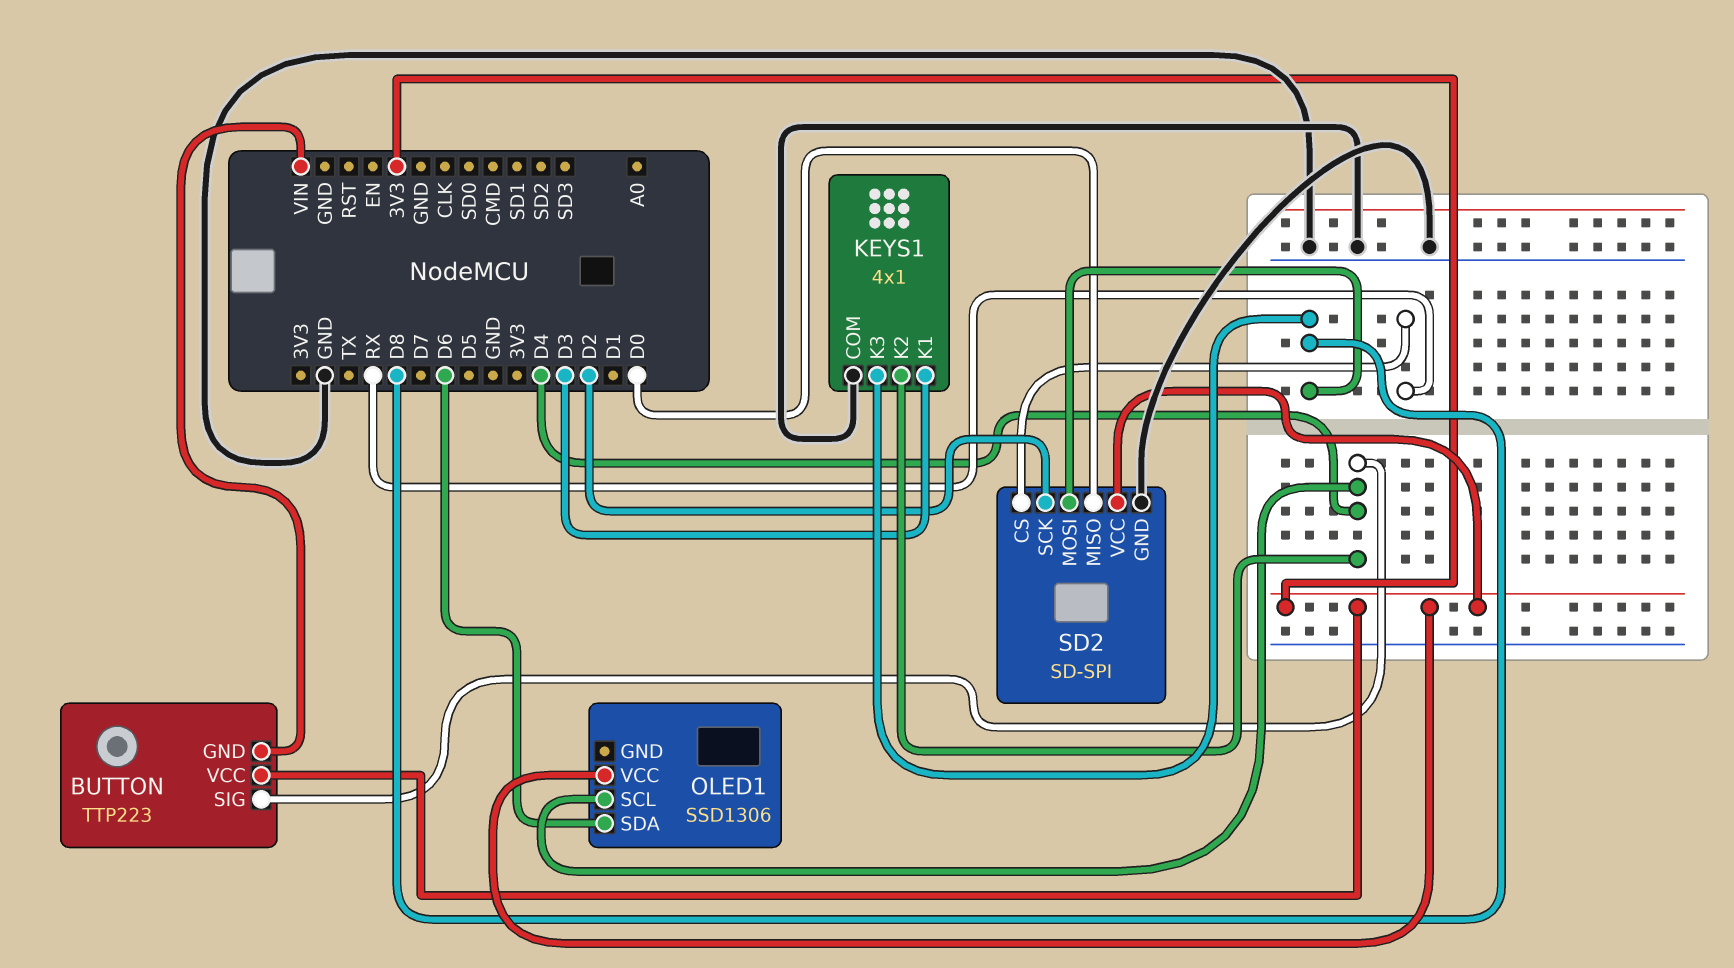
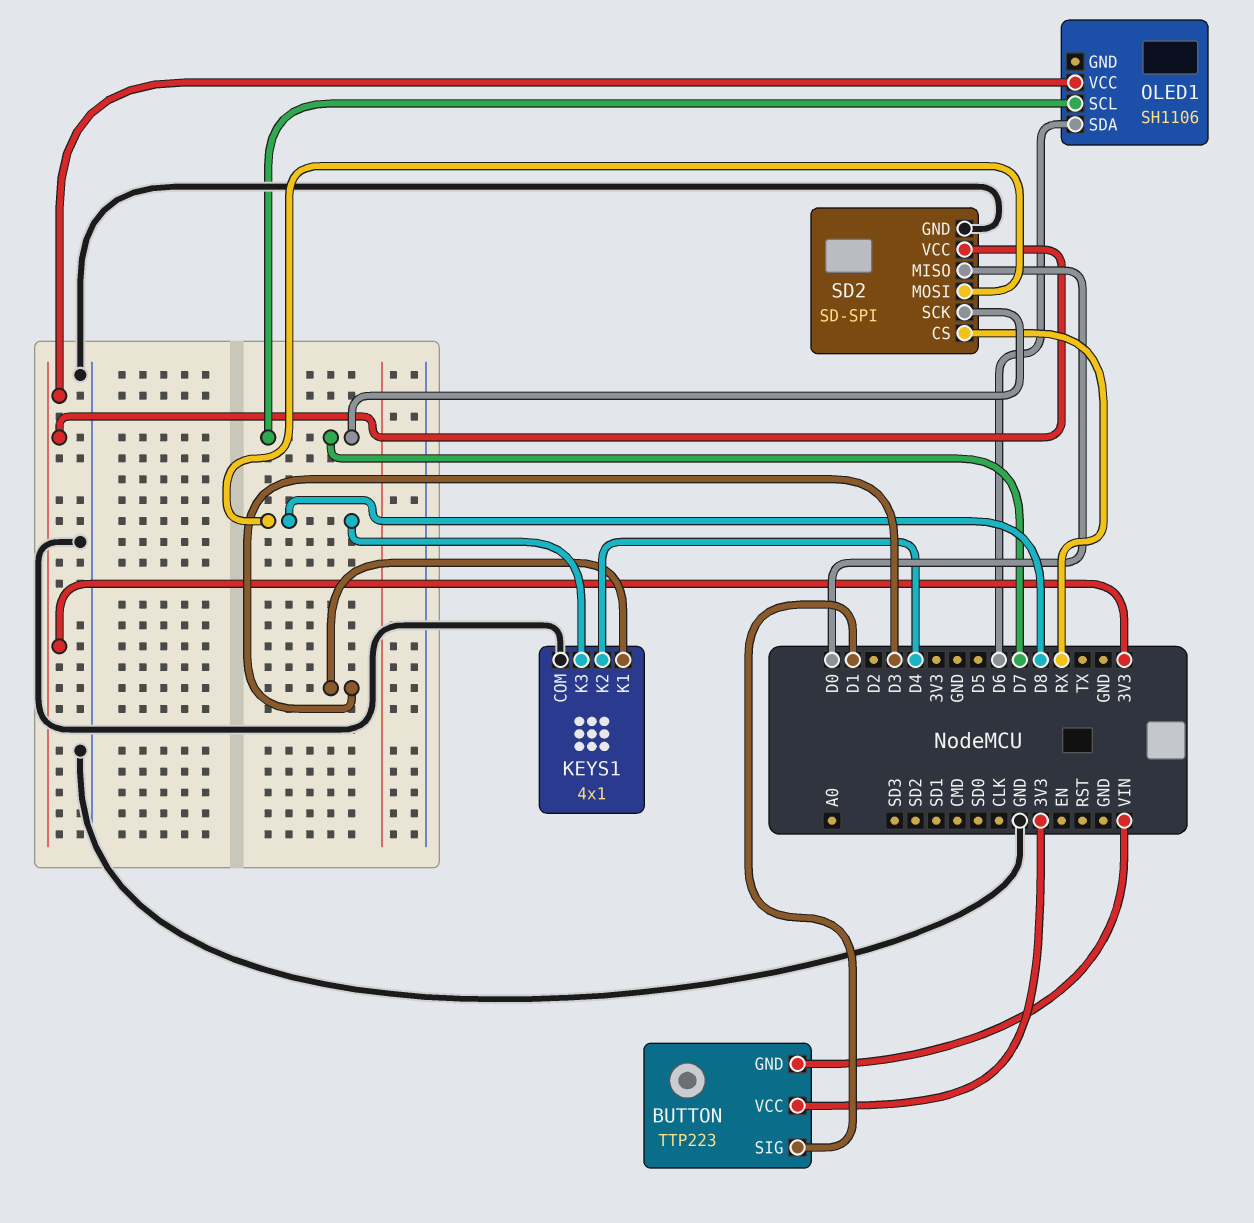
BUTTON pin SIG: D4 -> D1
OLED1: SSD1306 -> SH1106
OLED1 pin SCL: D4 -> D7
SD2 pin SCK: D2 -> D7

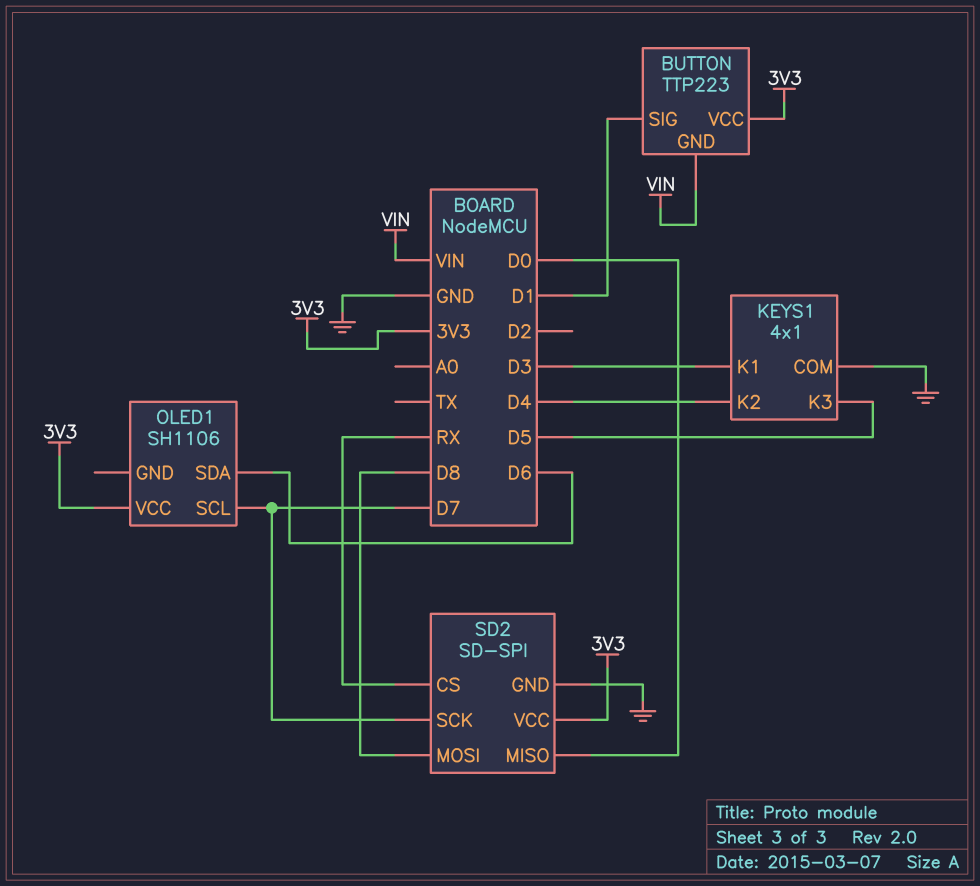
KEYS1 pin K3: D8 -> D5

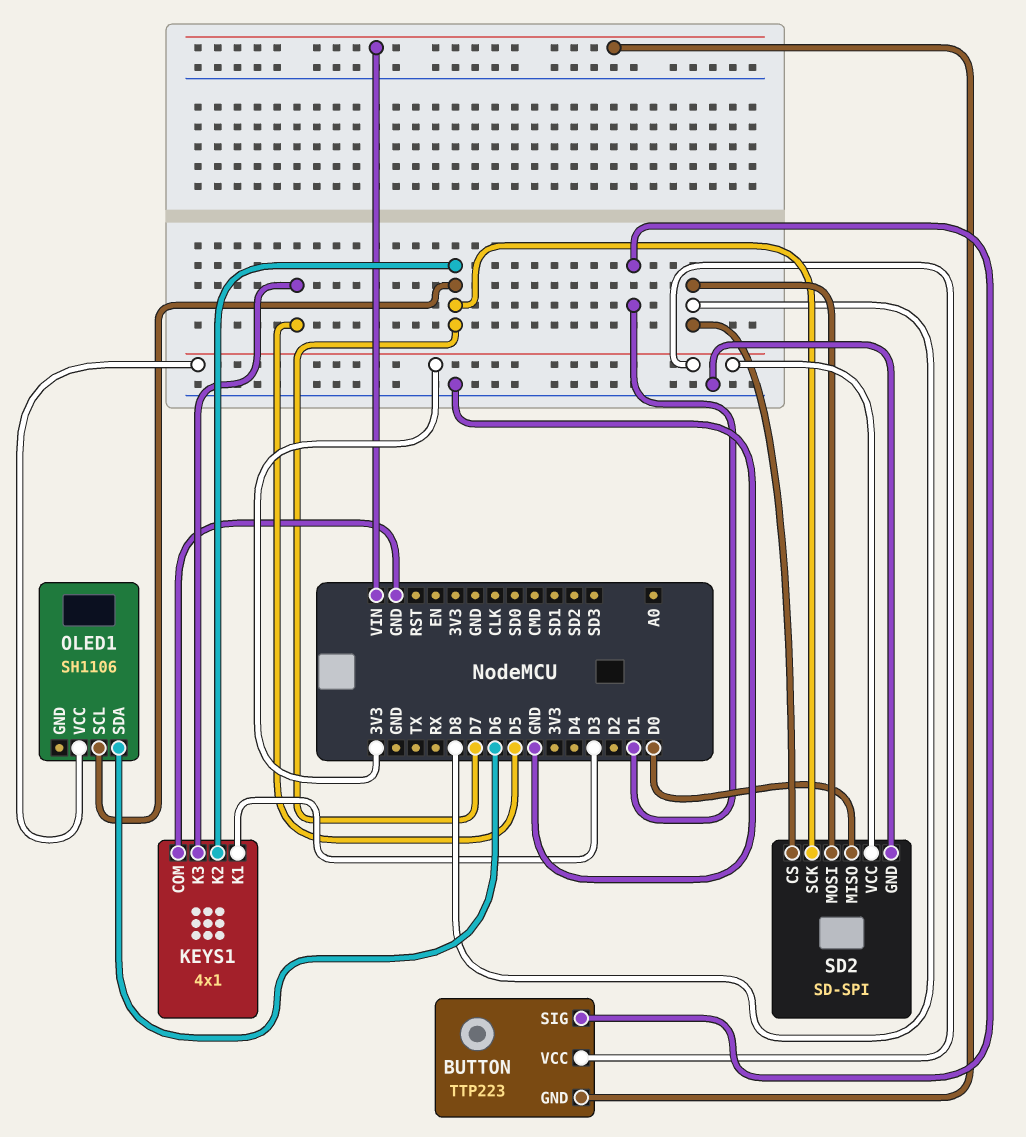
KEYS1 pin K2: D4 -> D7
SD2 pin CS: RX -> D8

